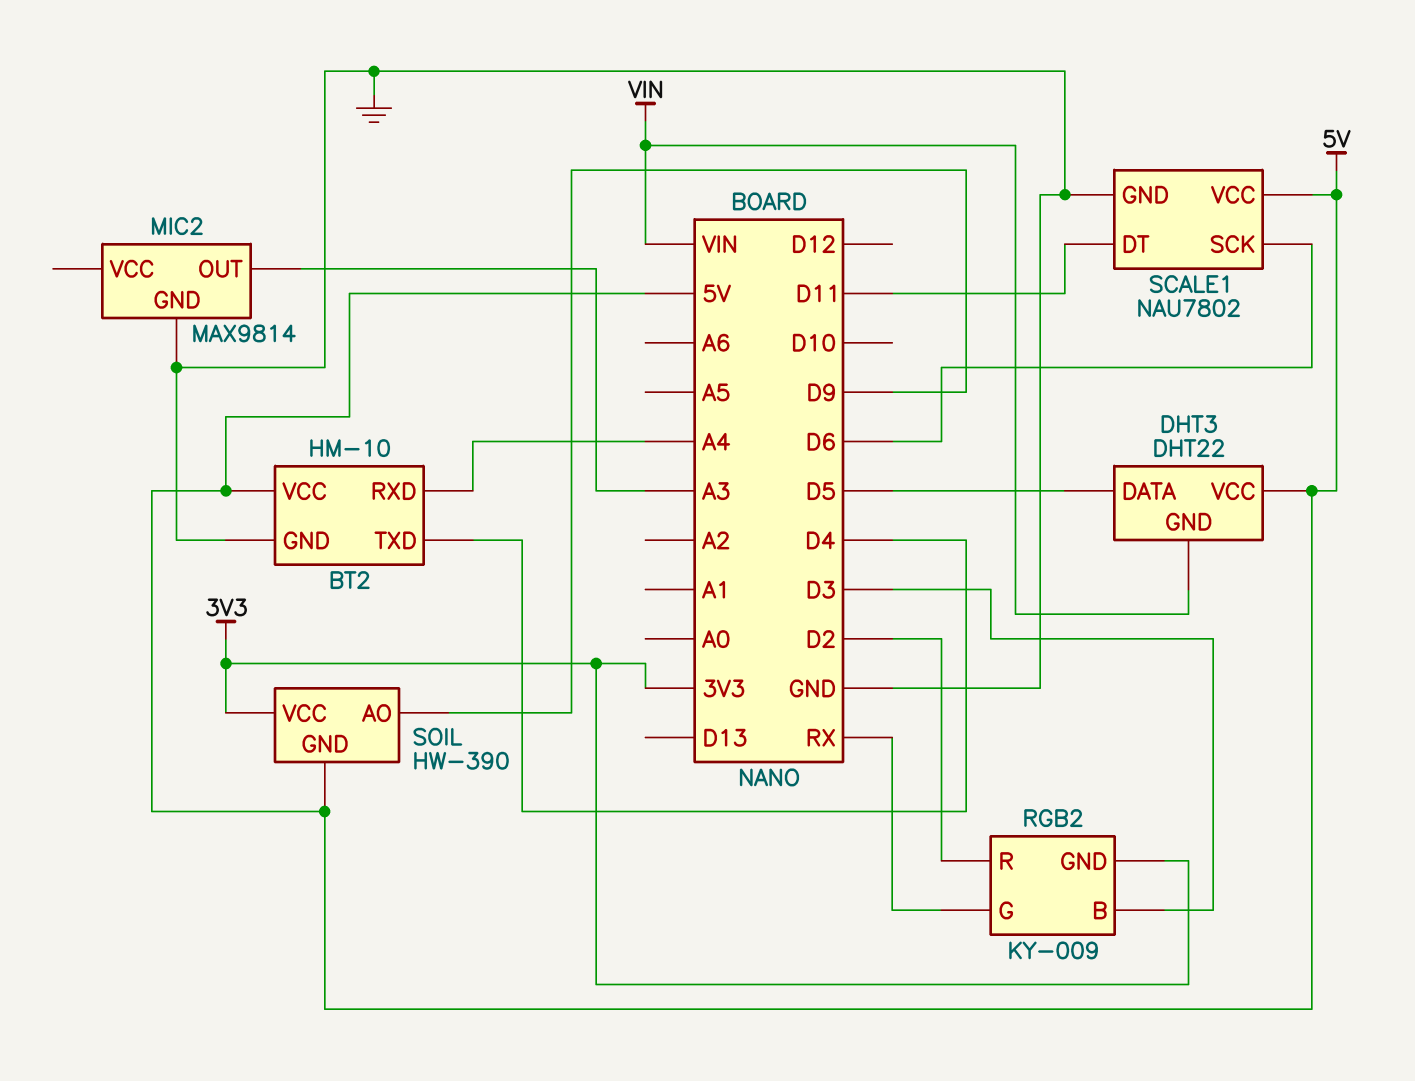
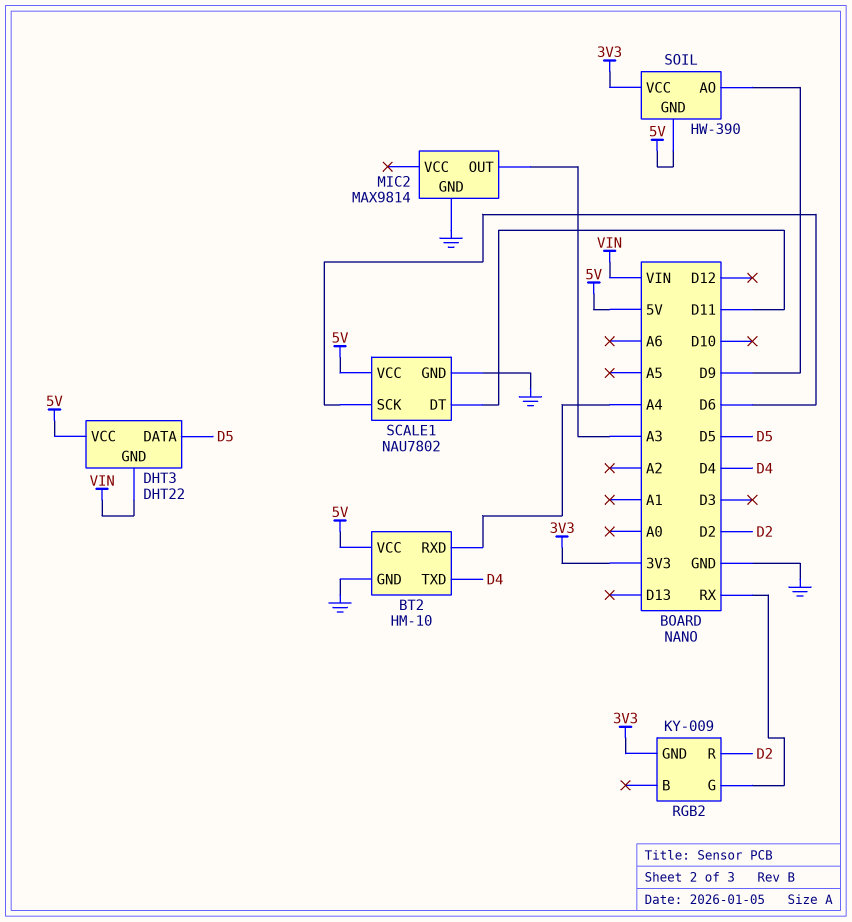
RGB2 pin B: D3 -> none

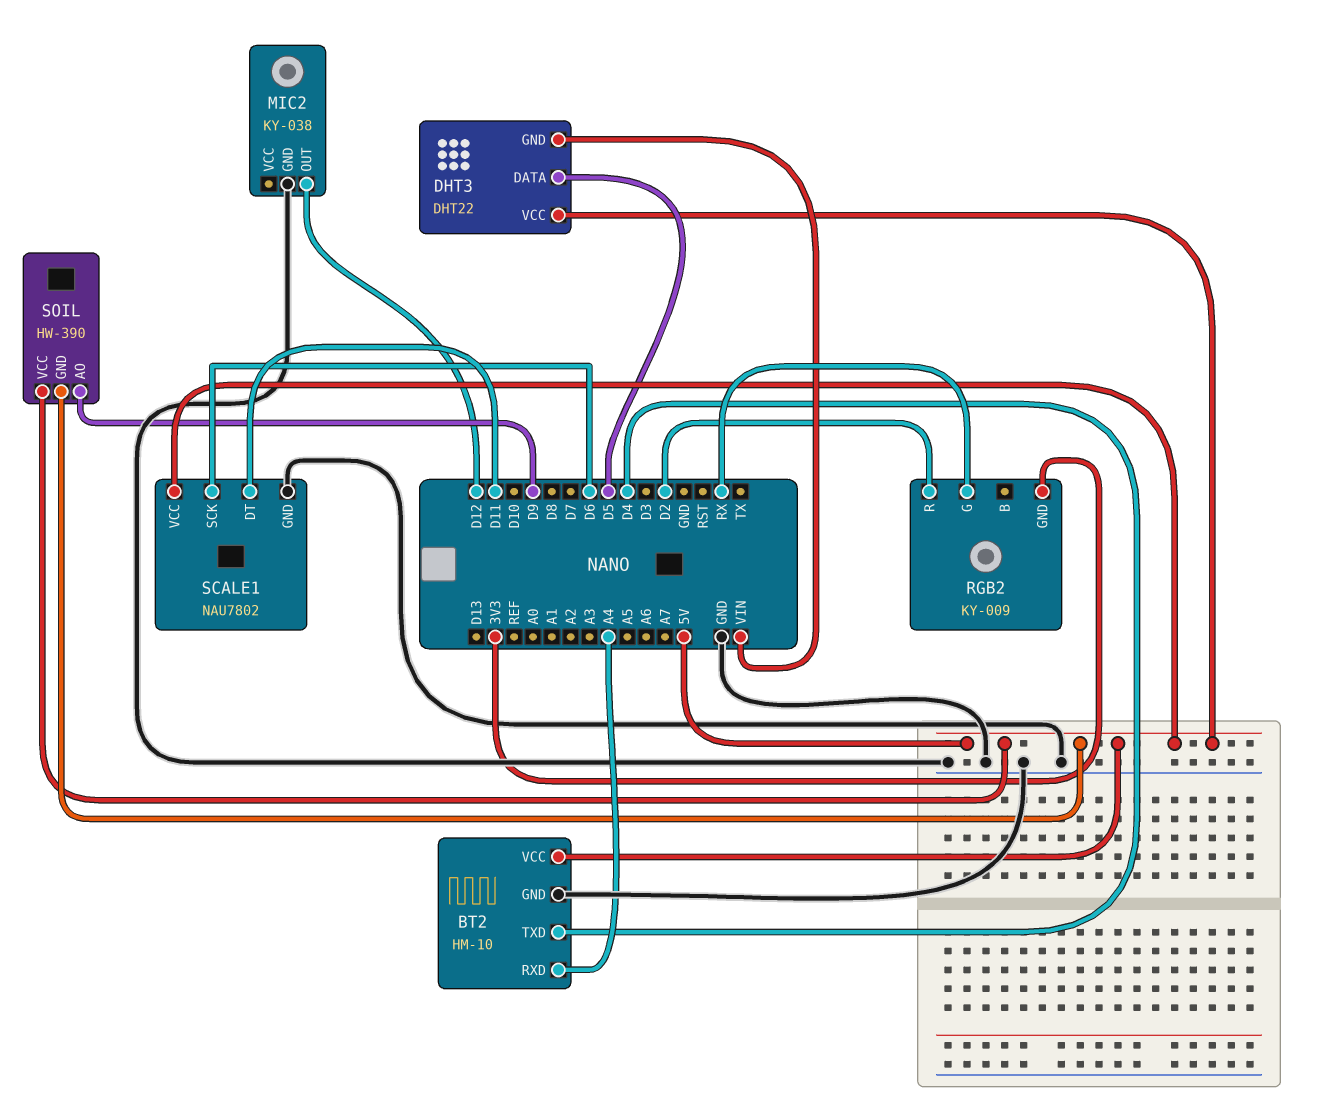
MIC2: MAX9814 -> KY-038
MIC2 pin OUT: A3 -> D12
SOIL pin VCC: 3V3 -> 5V

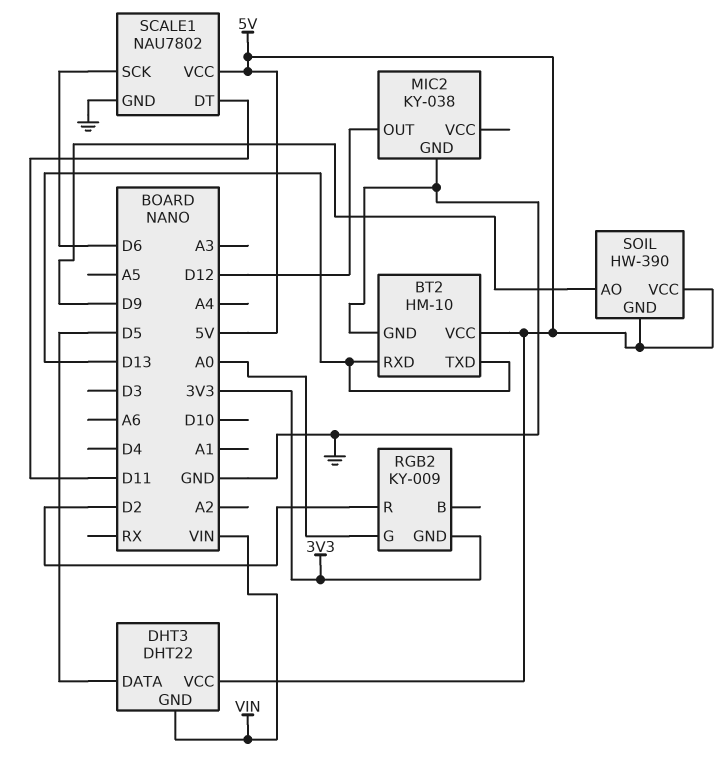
BT2 pin RXD: A4 -> D13
BT2 pin TXD: D4 -> D13
RGB2 pin G: RX -> A0

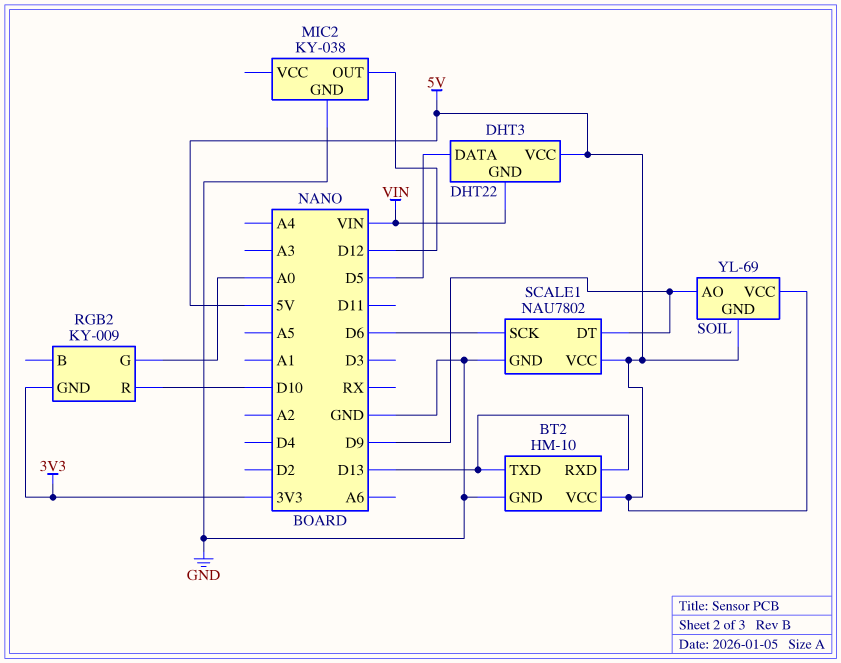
RGB2 pin R: D2 -> D10
SCALE1 pin DT: D11 -> D9
SOIL: HW-390 -> YL-69

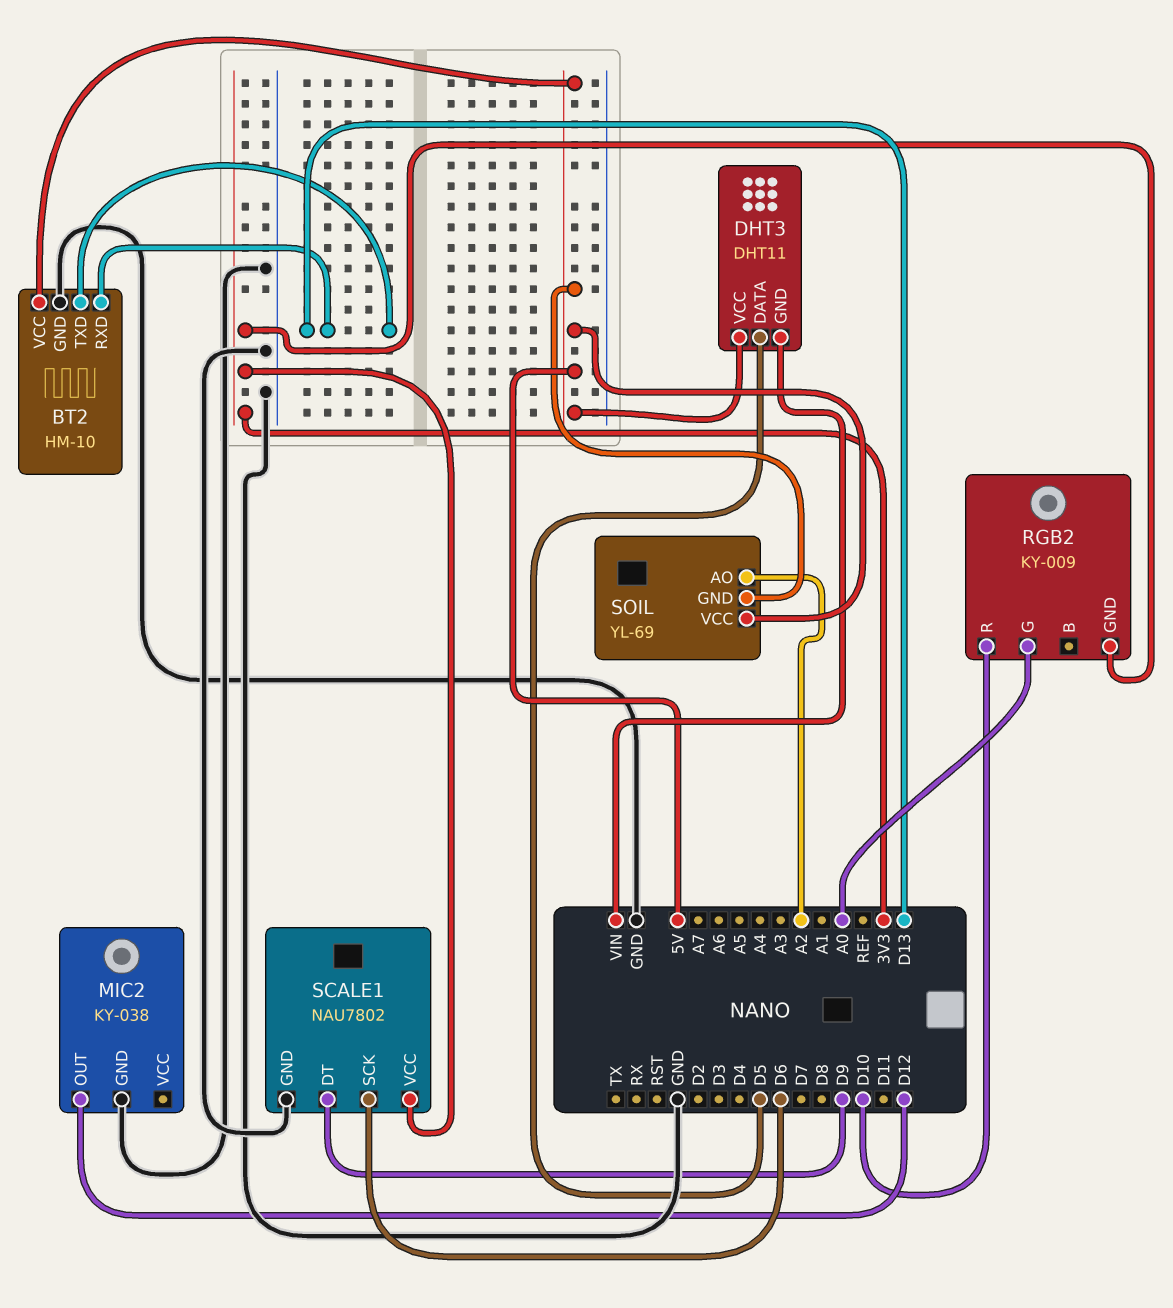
DHT3: DHT22 -> DHT11
SCALE1 pin VCC: 5V -> 3V3
SOIL pin AO: D9 -> A2

